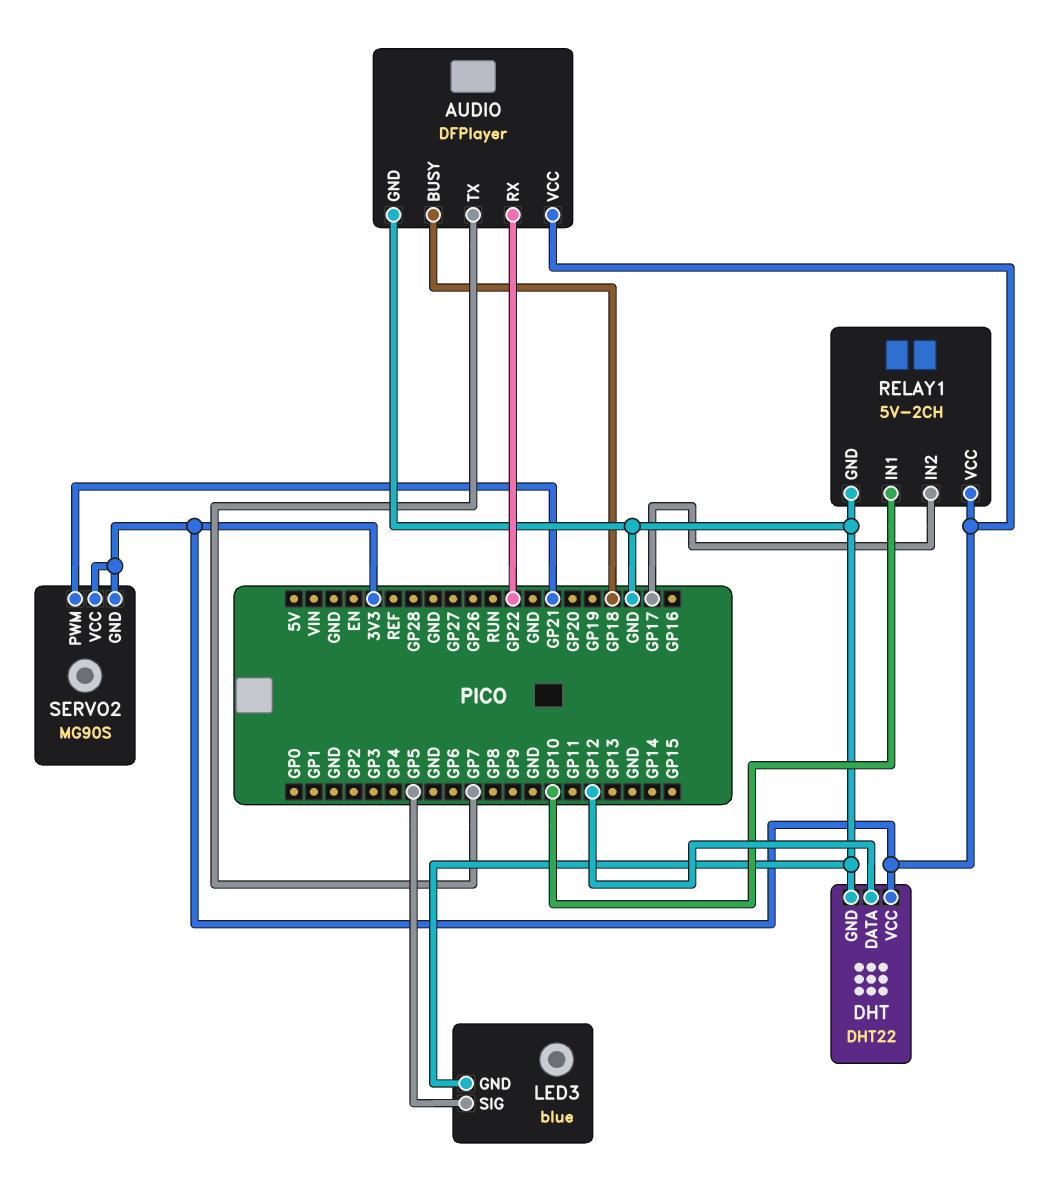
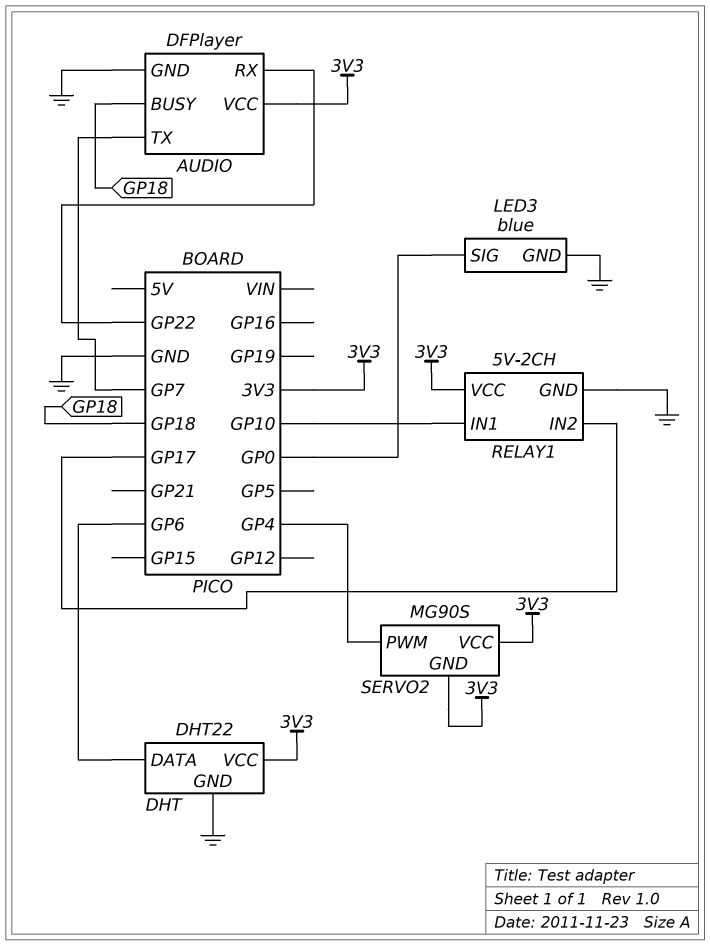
DHT pin DATA: GP12 -> GP6
LED3 pin SIG: GP5 -> GP0
SERVO2 pin PWM: GP21 -> GP4

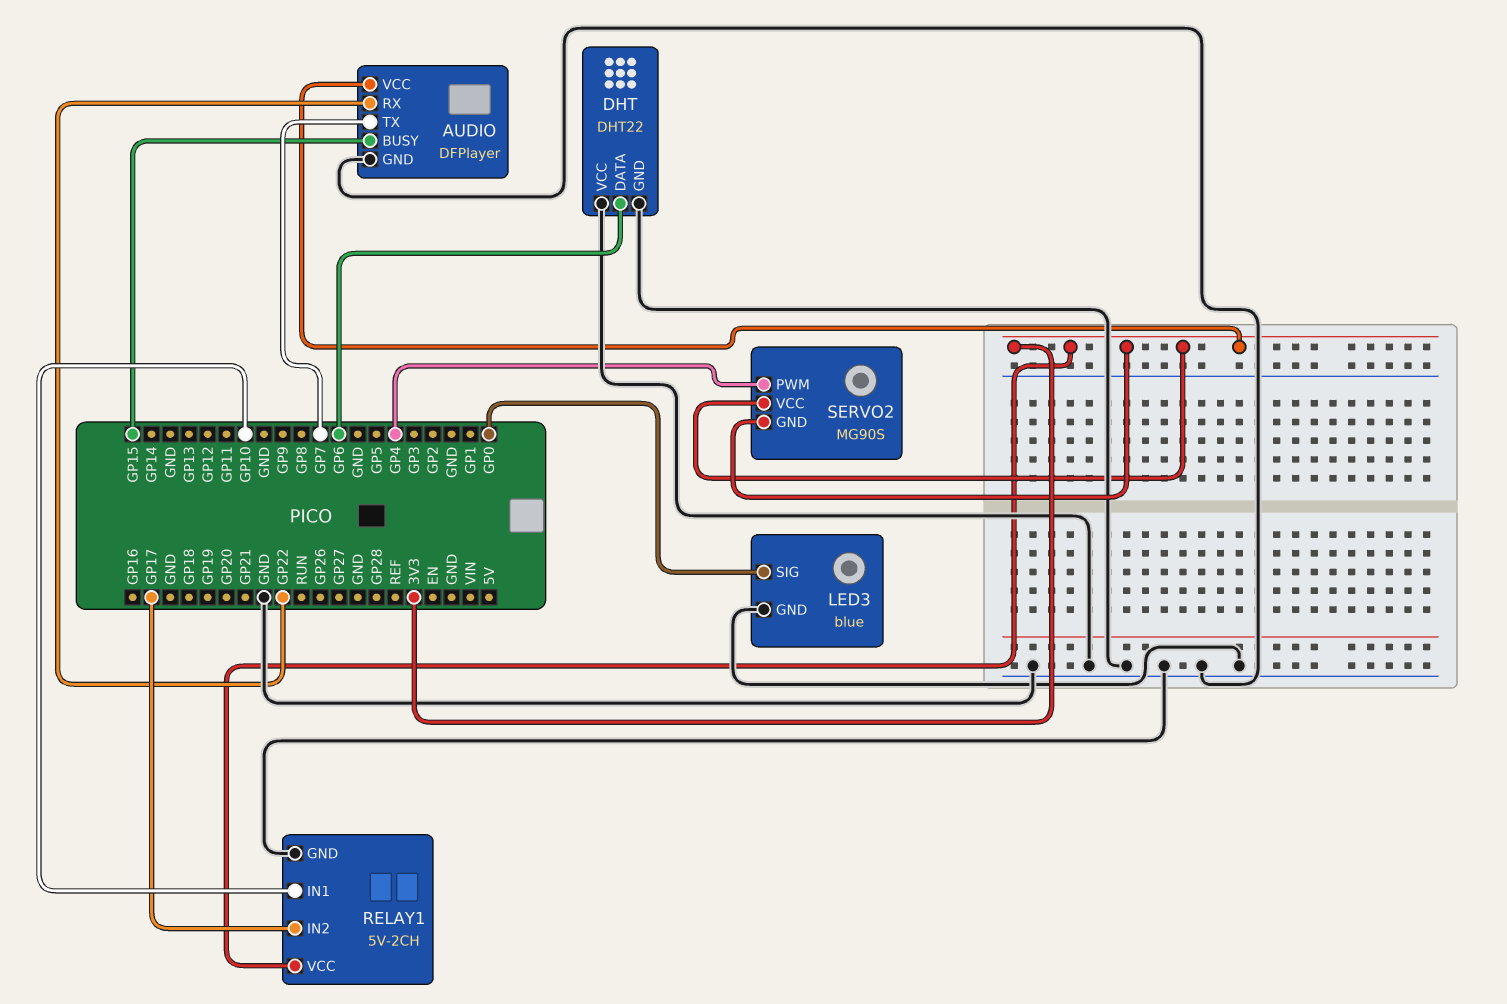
AUDIO pin BUSY: GP18 -> GP15
DHT pin VCC: 3V3 -> GND

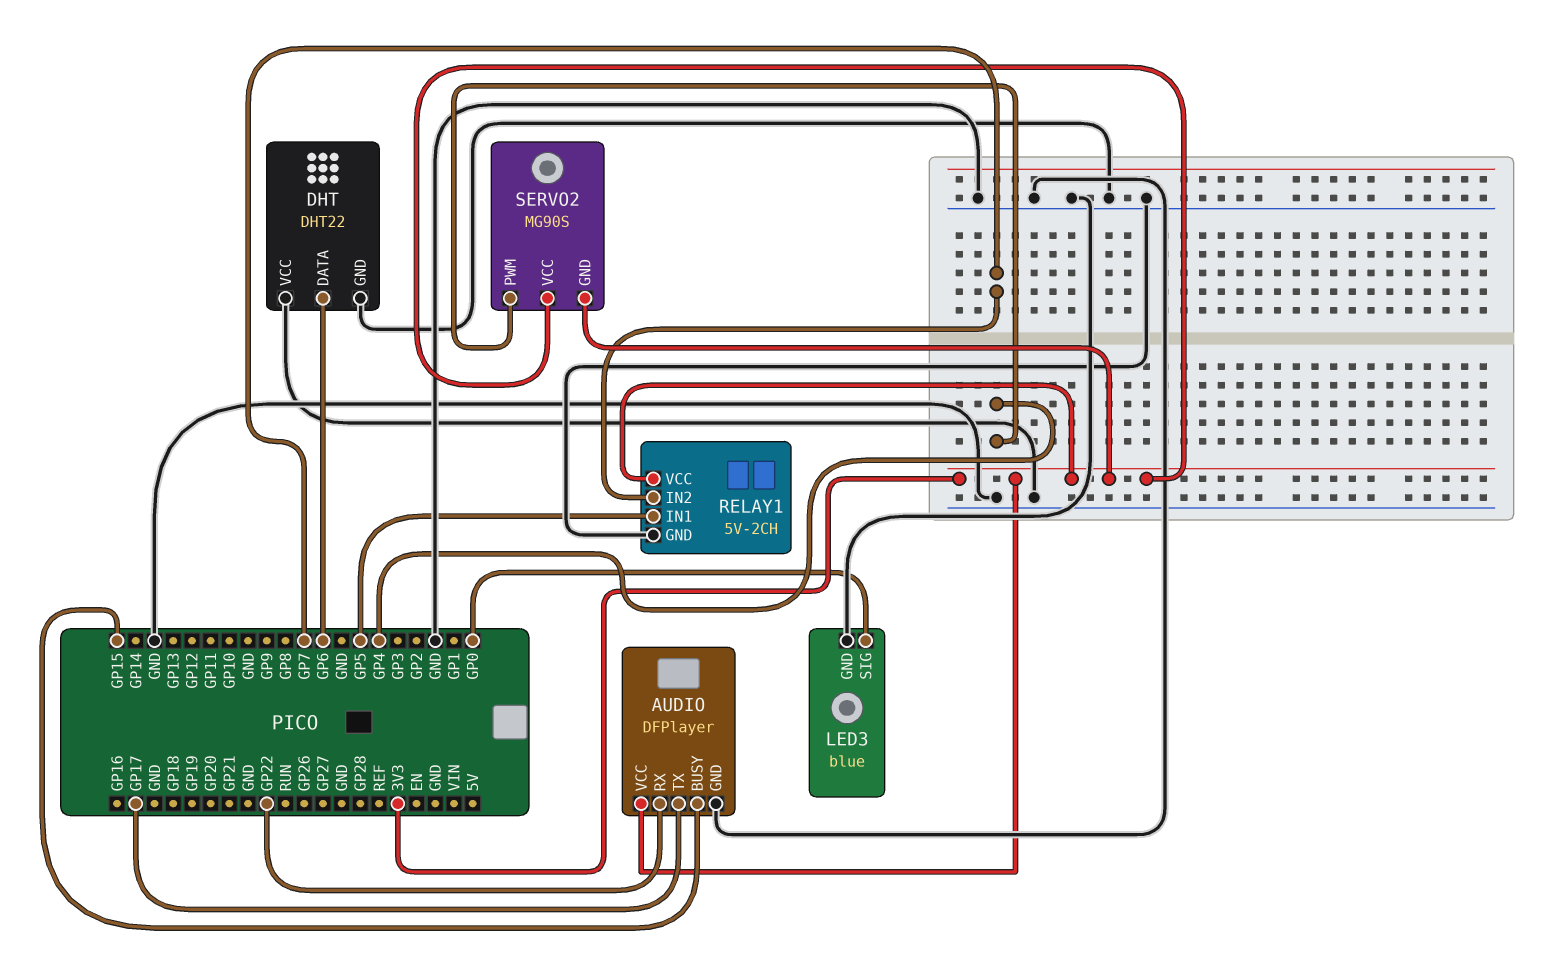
AUDIO pin TX: GP7 -> GP17
RELAY1 pin IN1: GP10 -> GP5
RELAY1 pin IN2: GP17 -> GP7

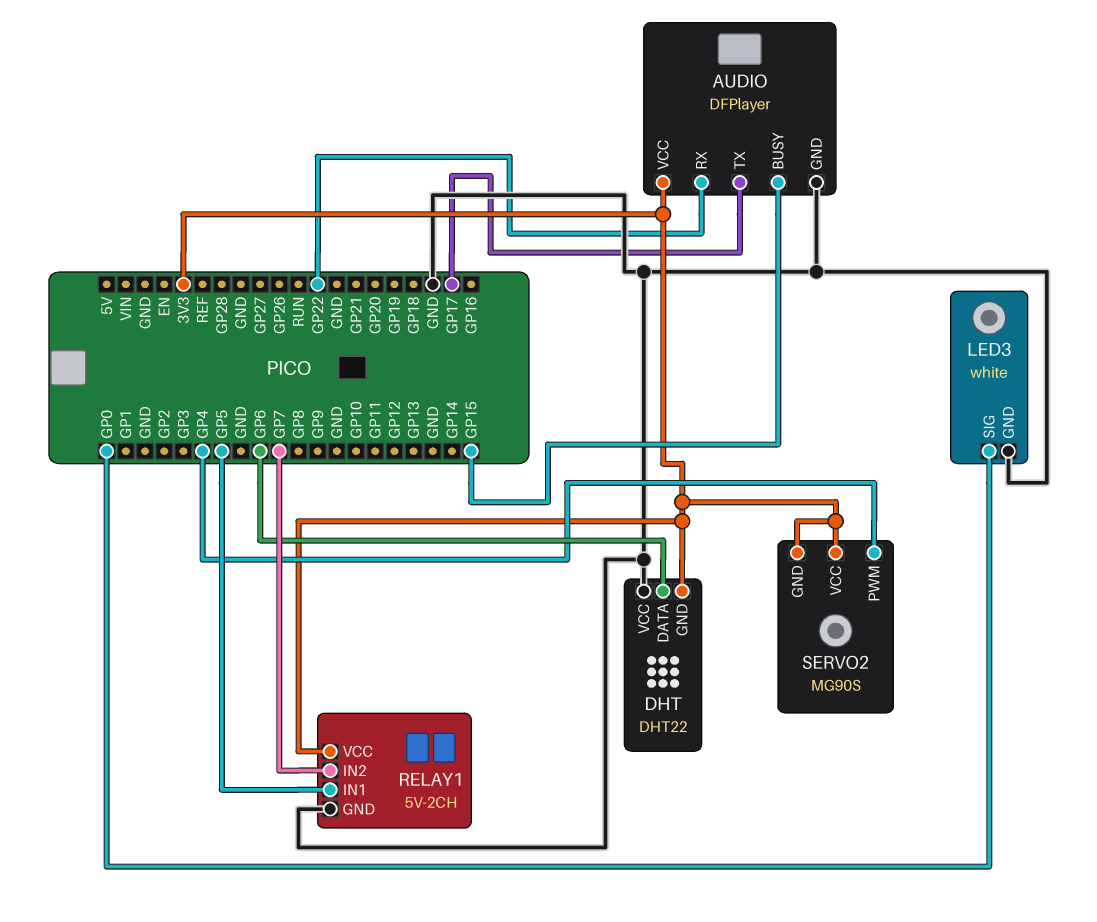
DHT pin GND: GND -> 3V3
LED3: blue -> white

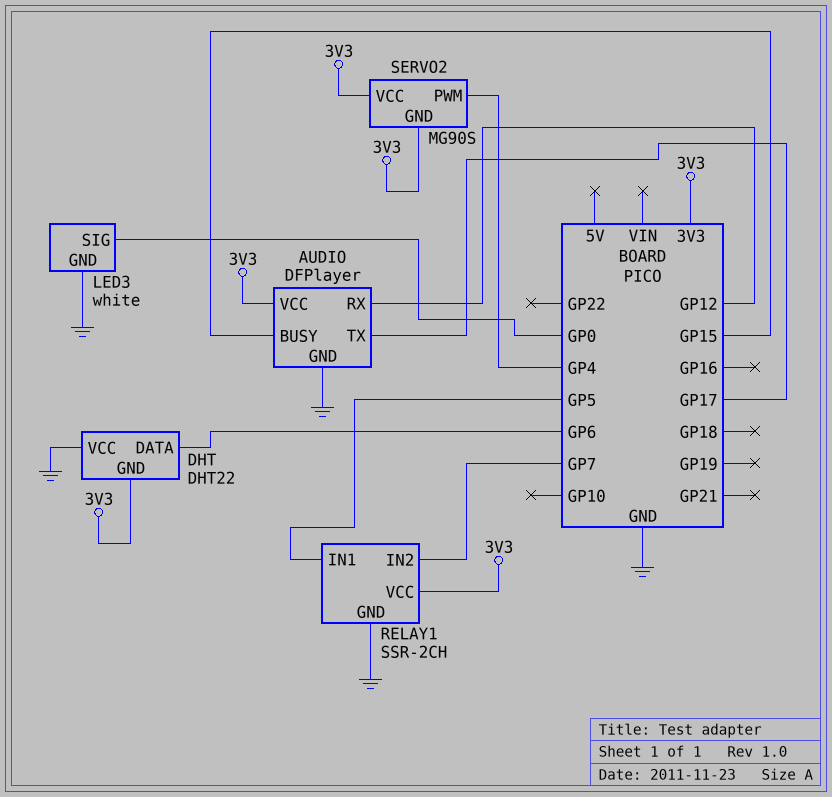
AUDIO pin RX: GP22 -> GP12
RELAY1: 5V-2CH -> SSR-2CH

